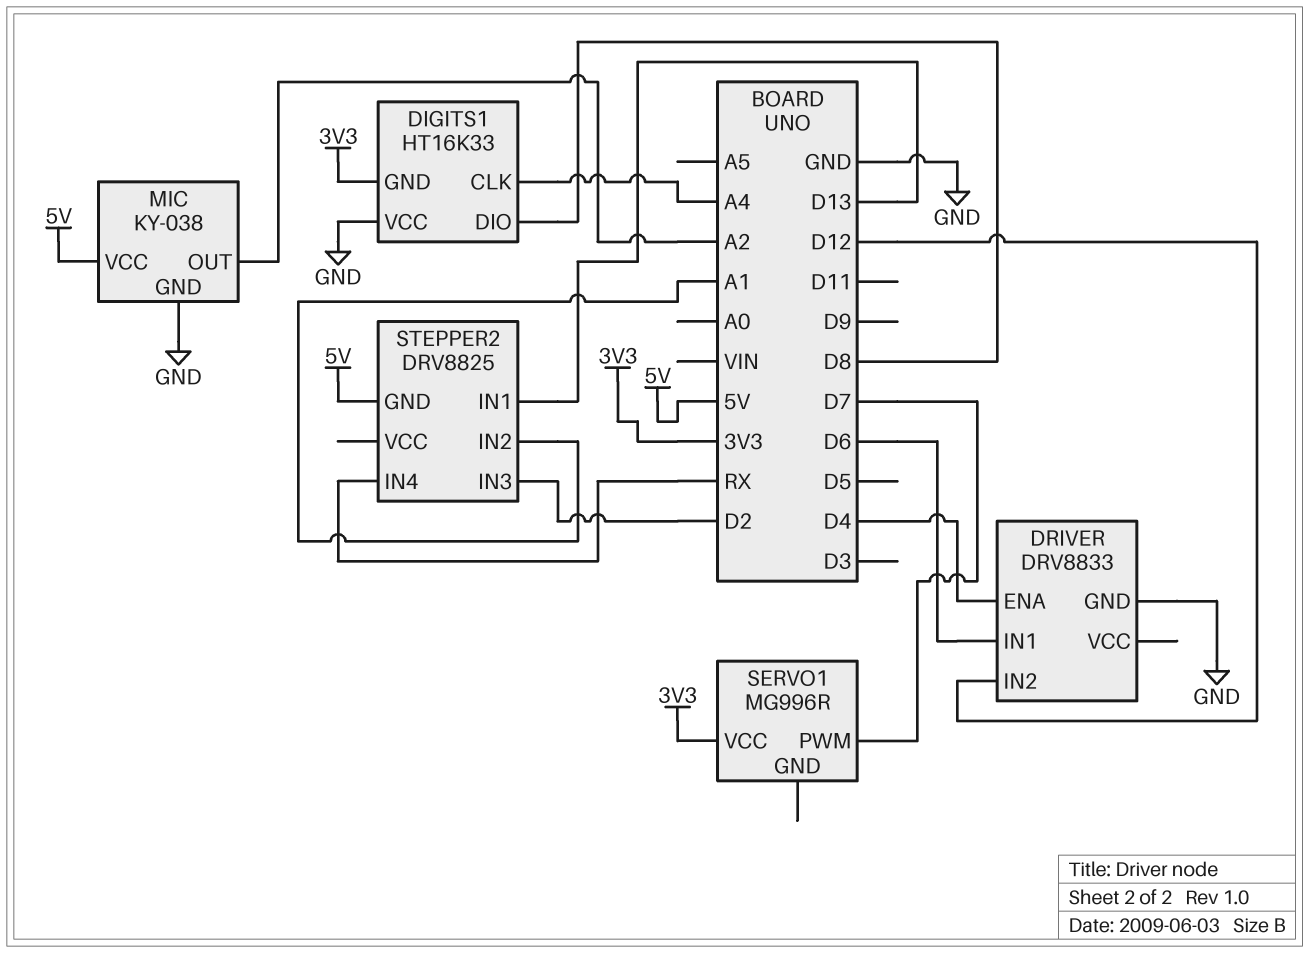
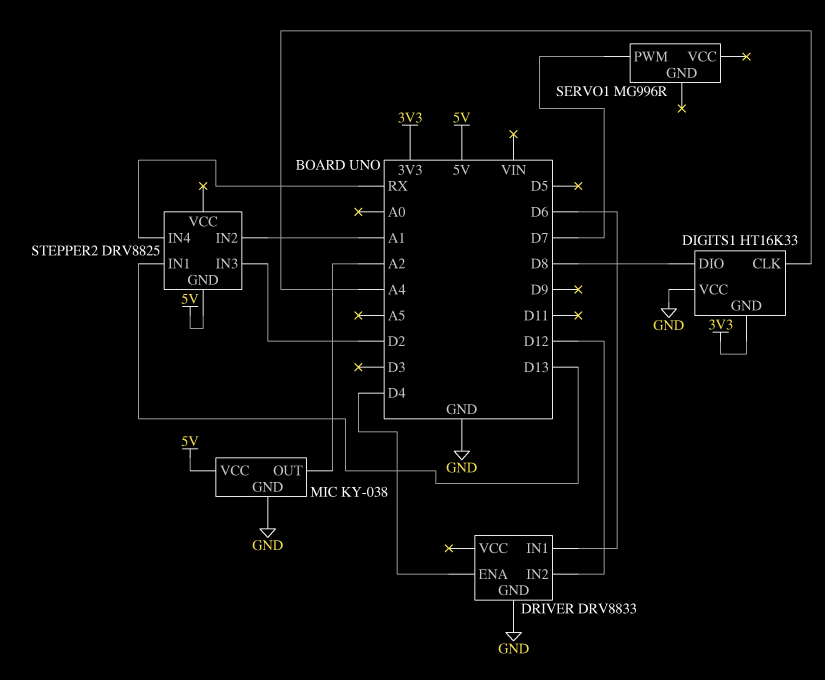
SERVO1 pin VCC: 3V3 -> none

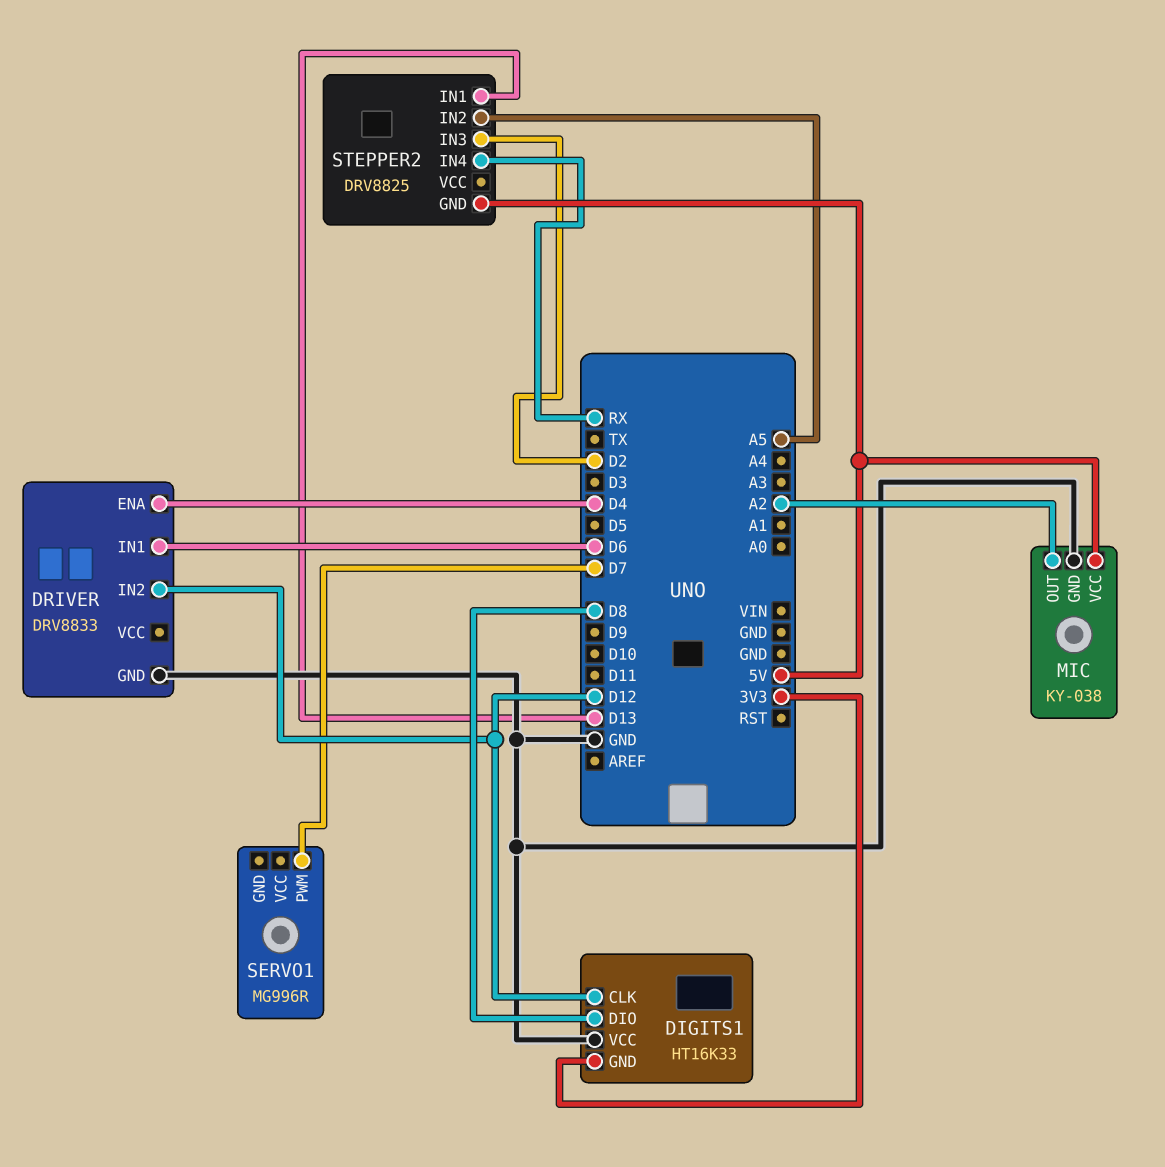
DIGITS1 pin CLK: A4 -> D12
STEPPER2 pin IN2: A1 -> A5

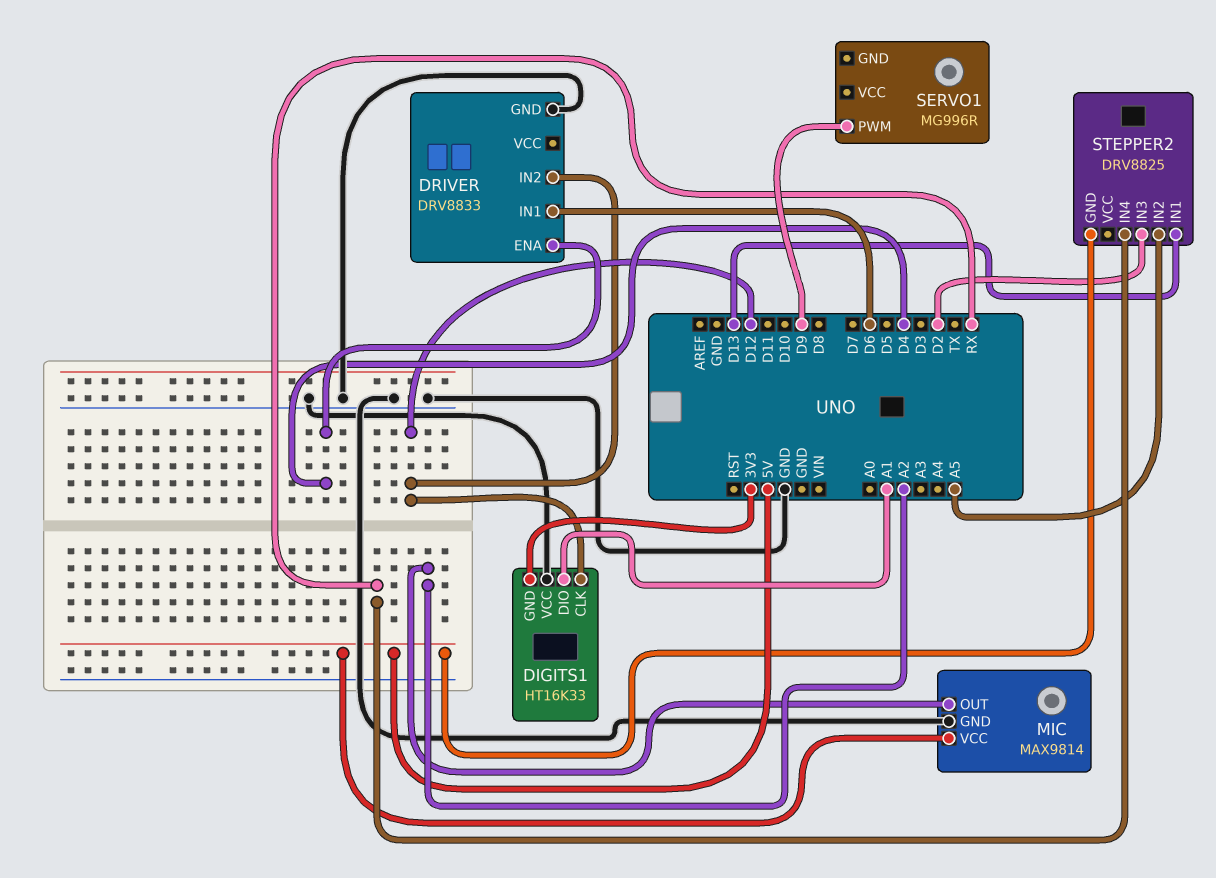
DIGITS1 pin DIO: D8 -> A1
MIC: KY-038 -> MAX9814
SERVO1 pin PWM: D7 -> D9

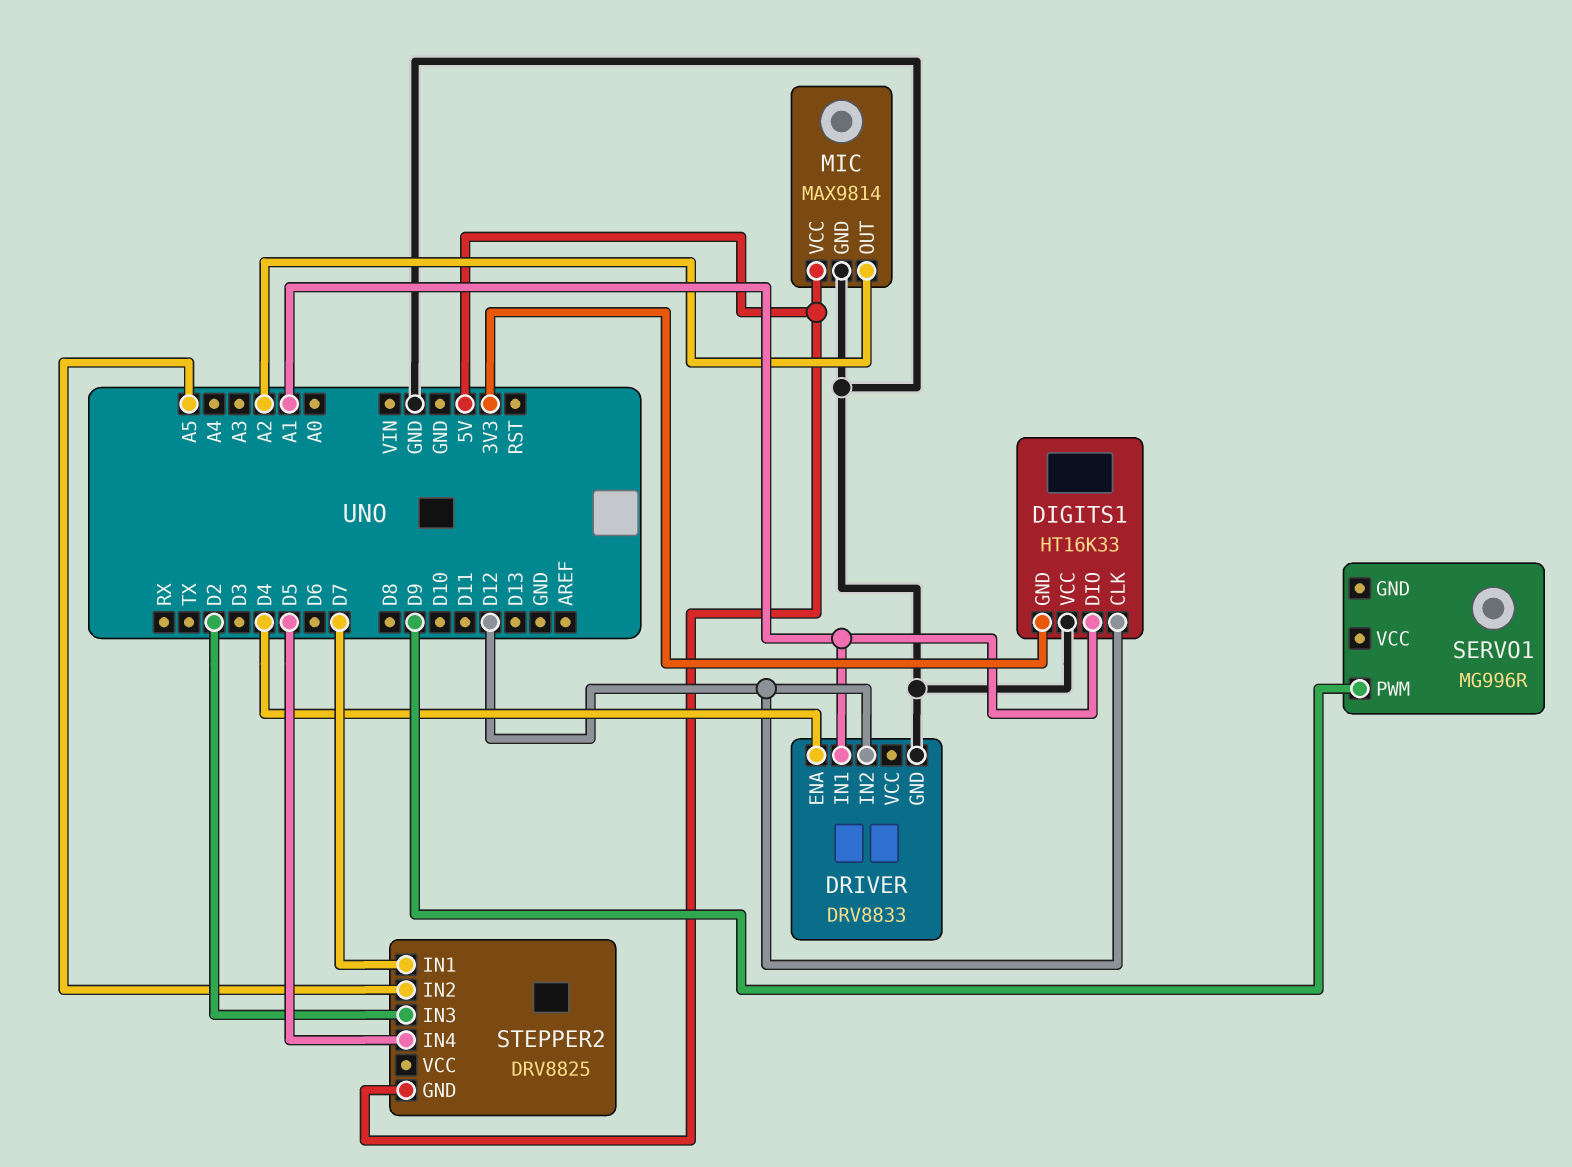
DRIVER pin IN1: D6 -> A1
STEPPER2 pin IN1: D13 -> D7
STEPPER2 pin IN4: RX -> D5

